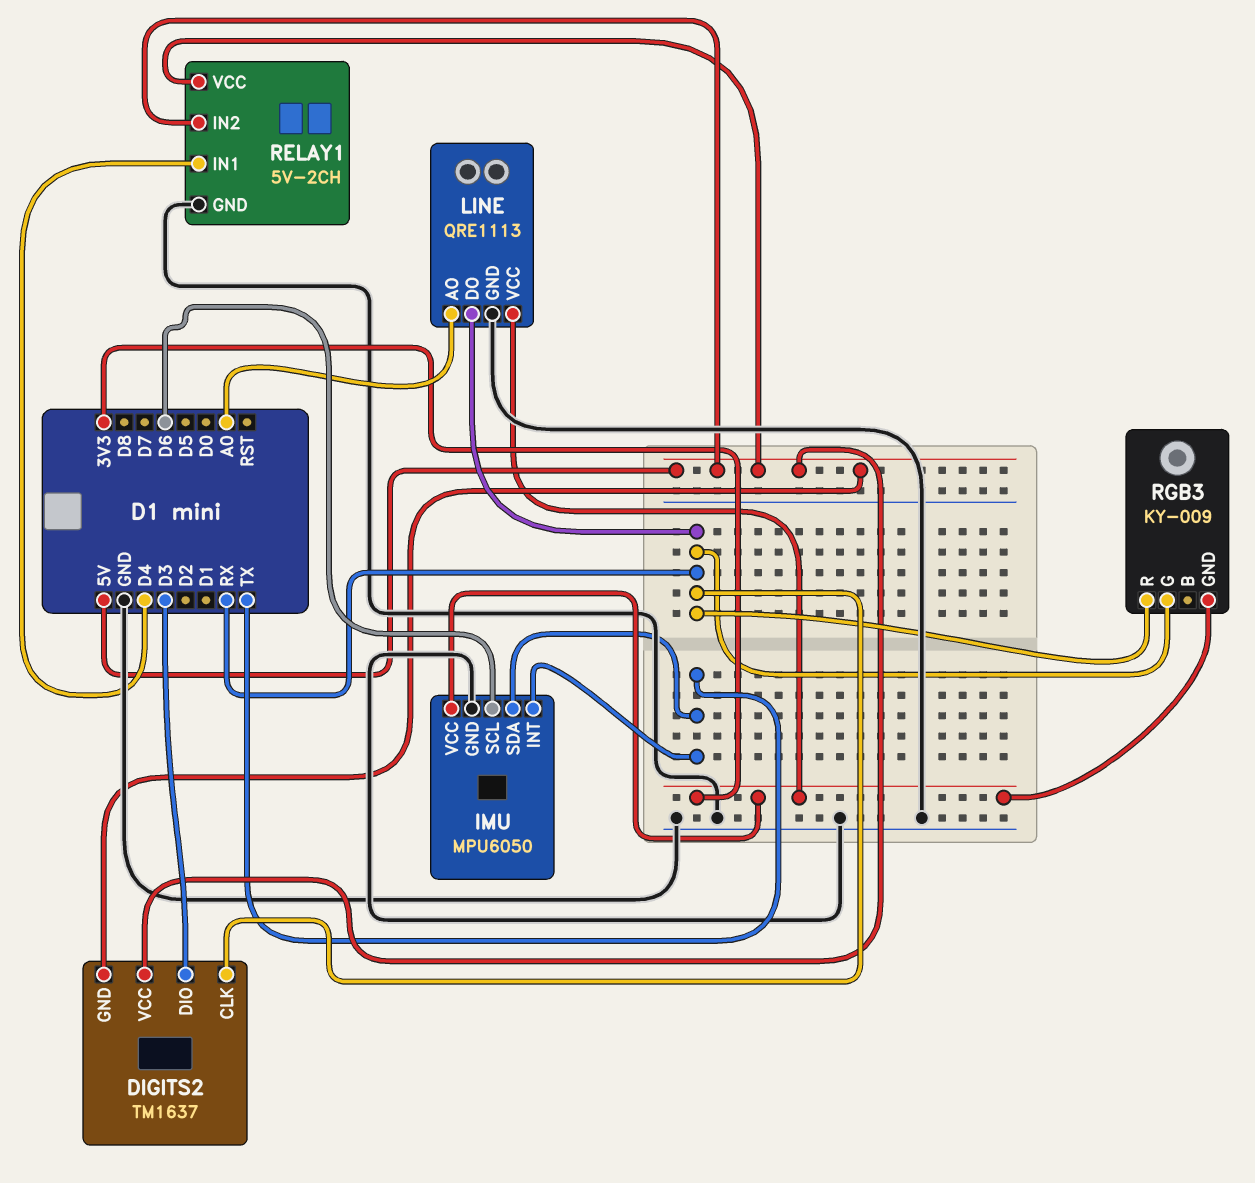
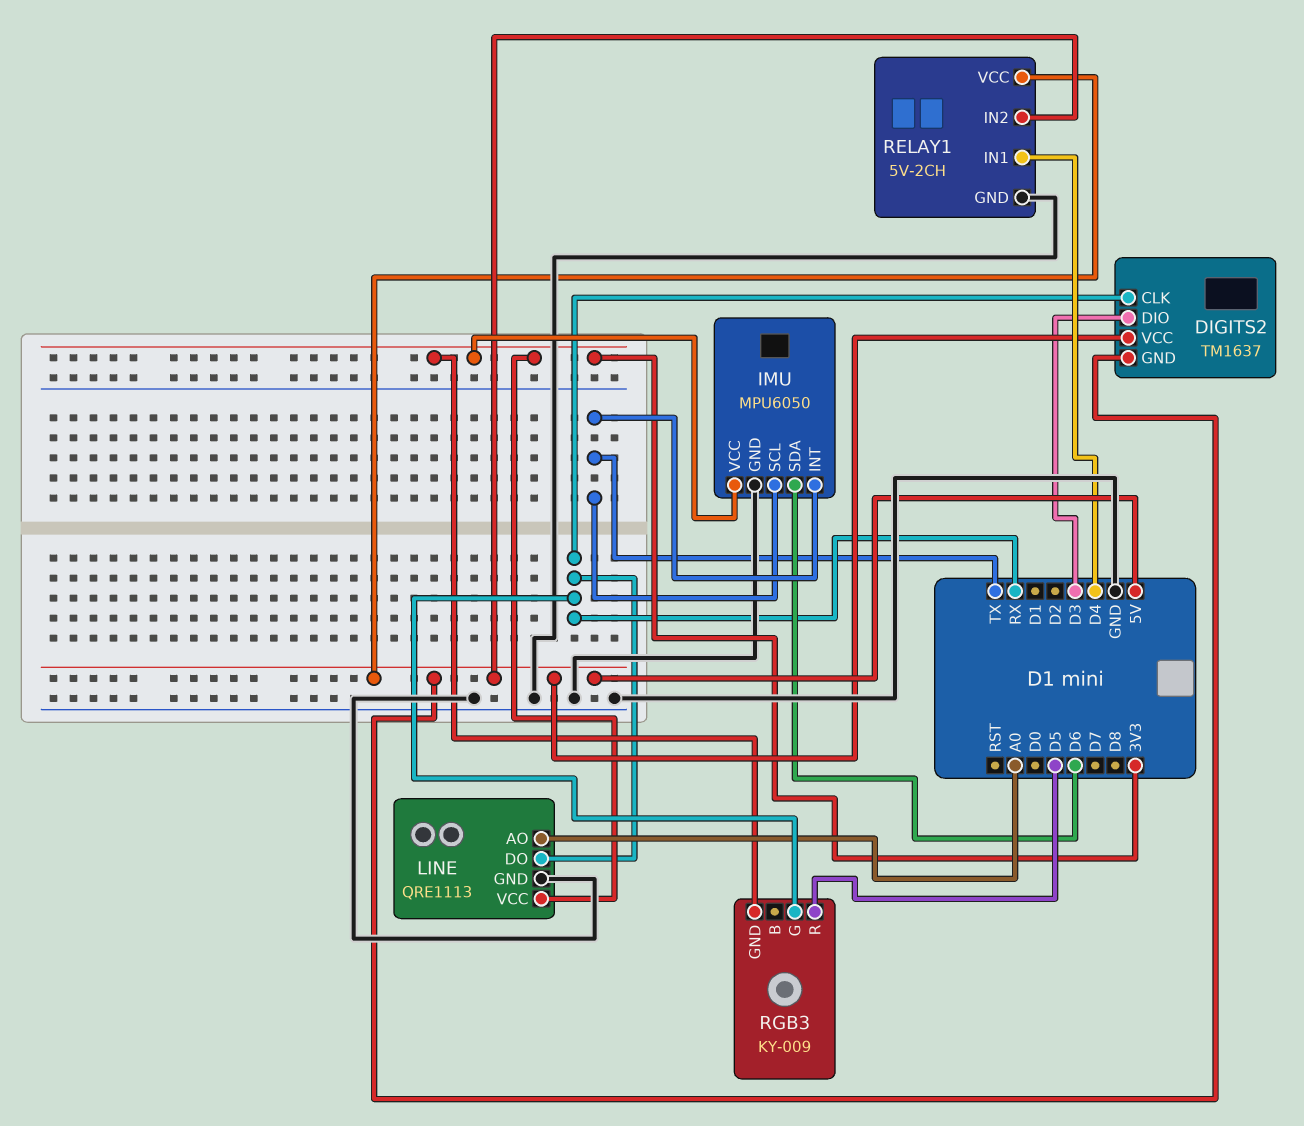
IMU pin SCL: D6 -> TX
IMU pin SDA: TX -> D6
RGB3 pin R: RX -> D5

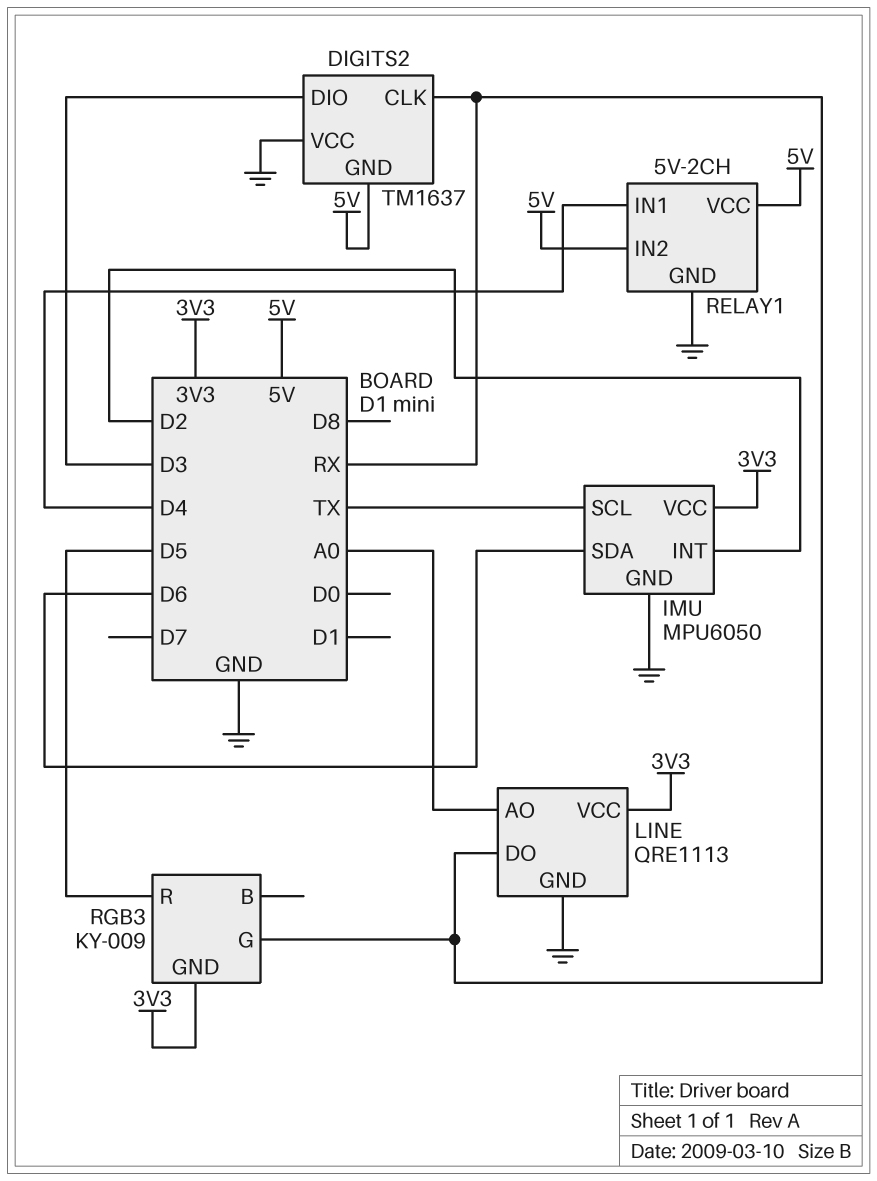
DIGITS2 pin VCC: 5V -> GND
IMU pin INT: TX -> D2

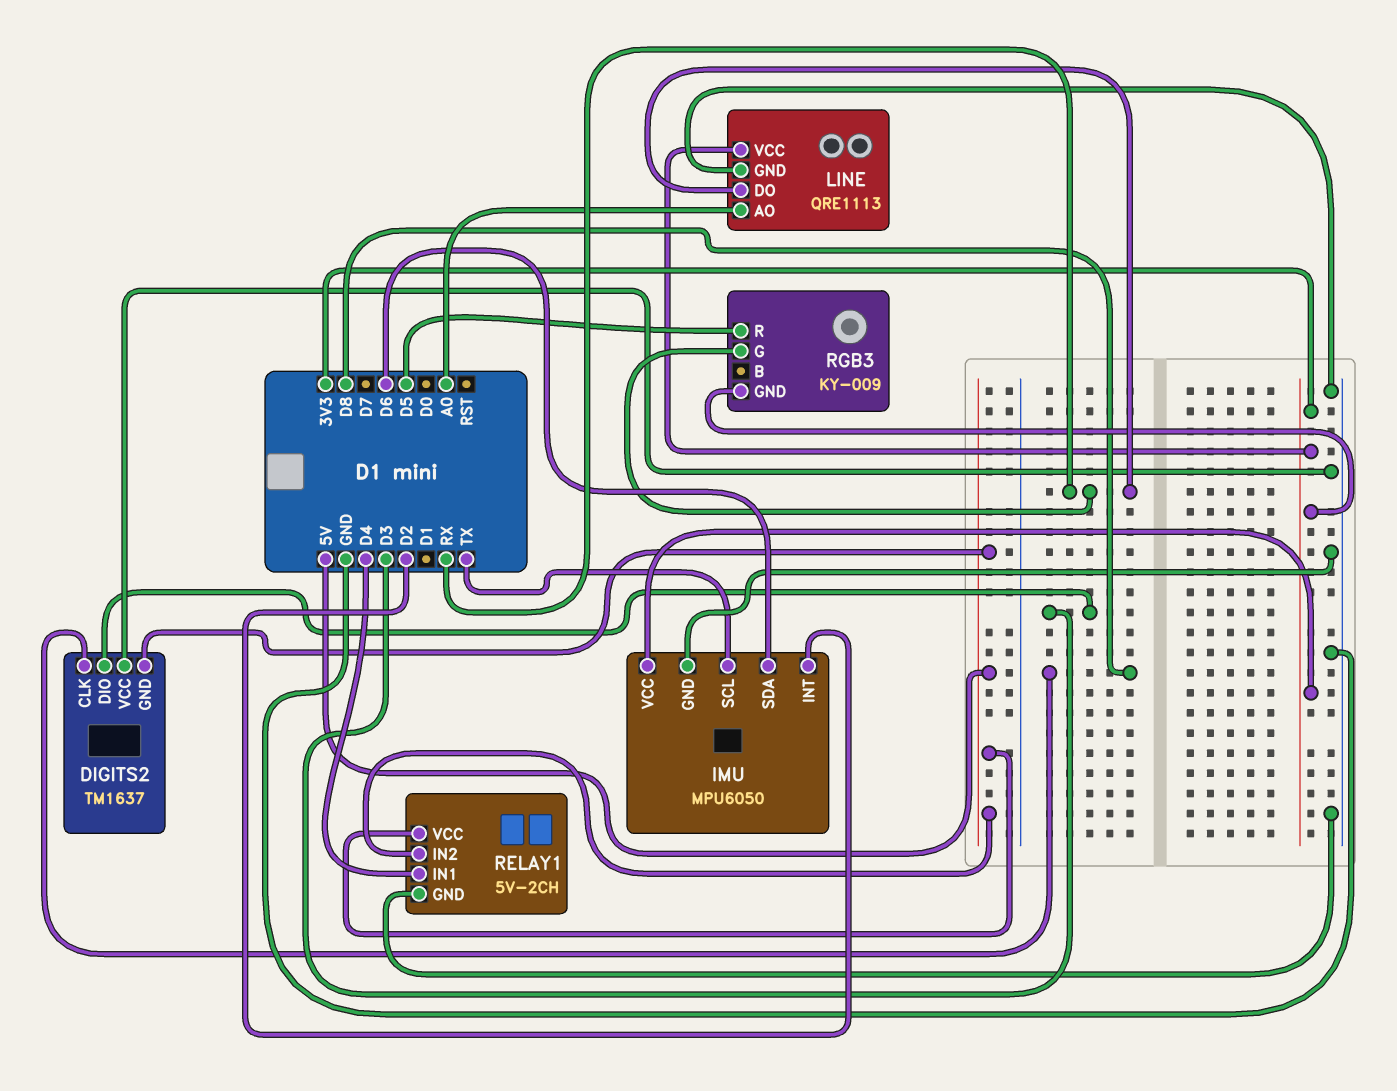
DIGITS2 pin CLK: RX -> D8

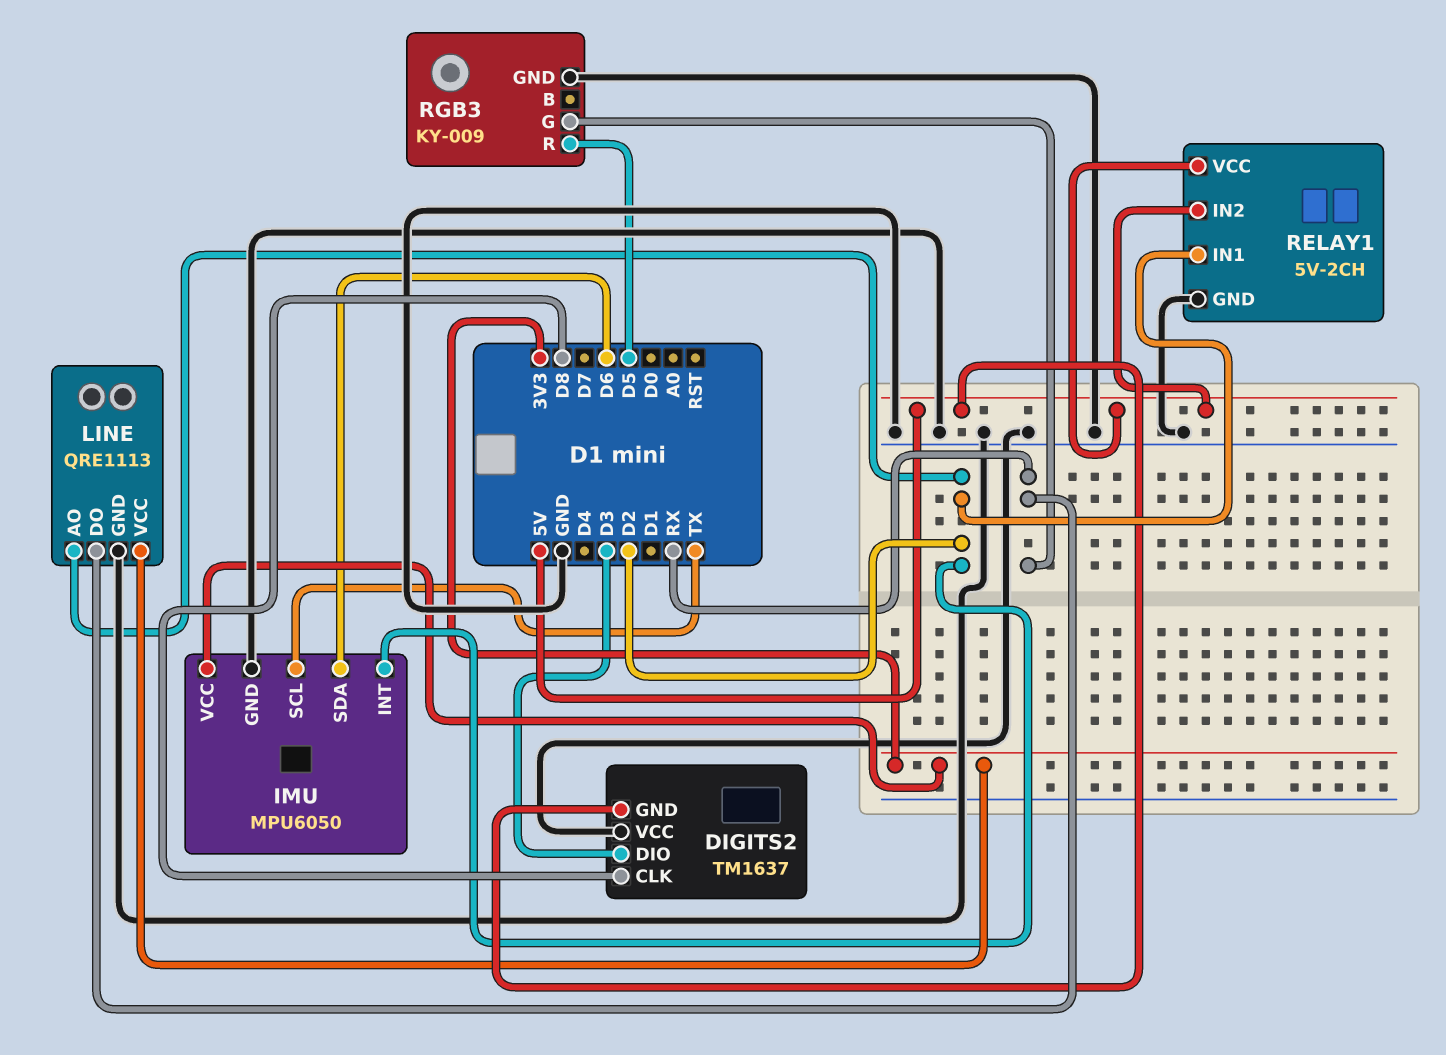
LINE pin AO: A0 -> D2
RELAY1 pin IN1: D4 -> D2
RGB3 pin GND: 3V3 -> GND

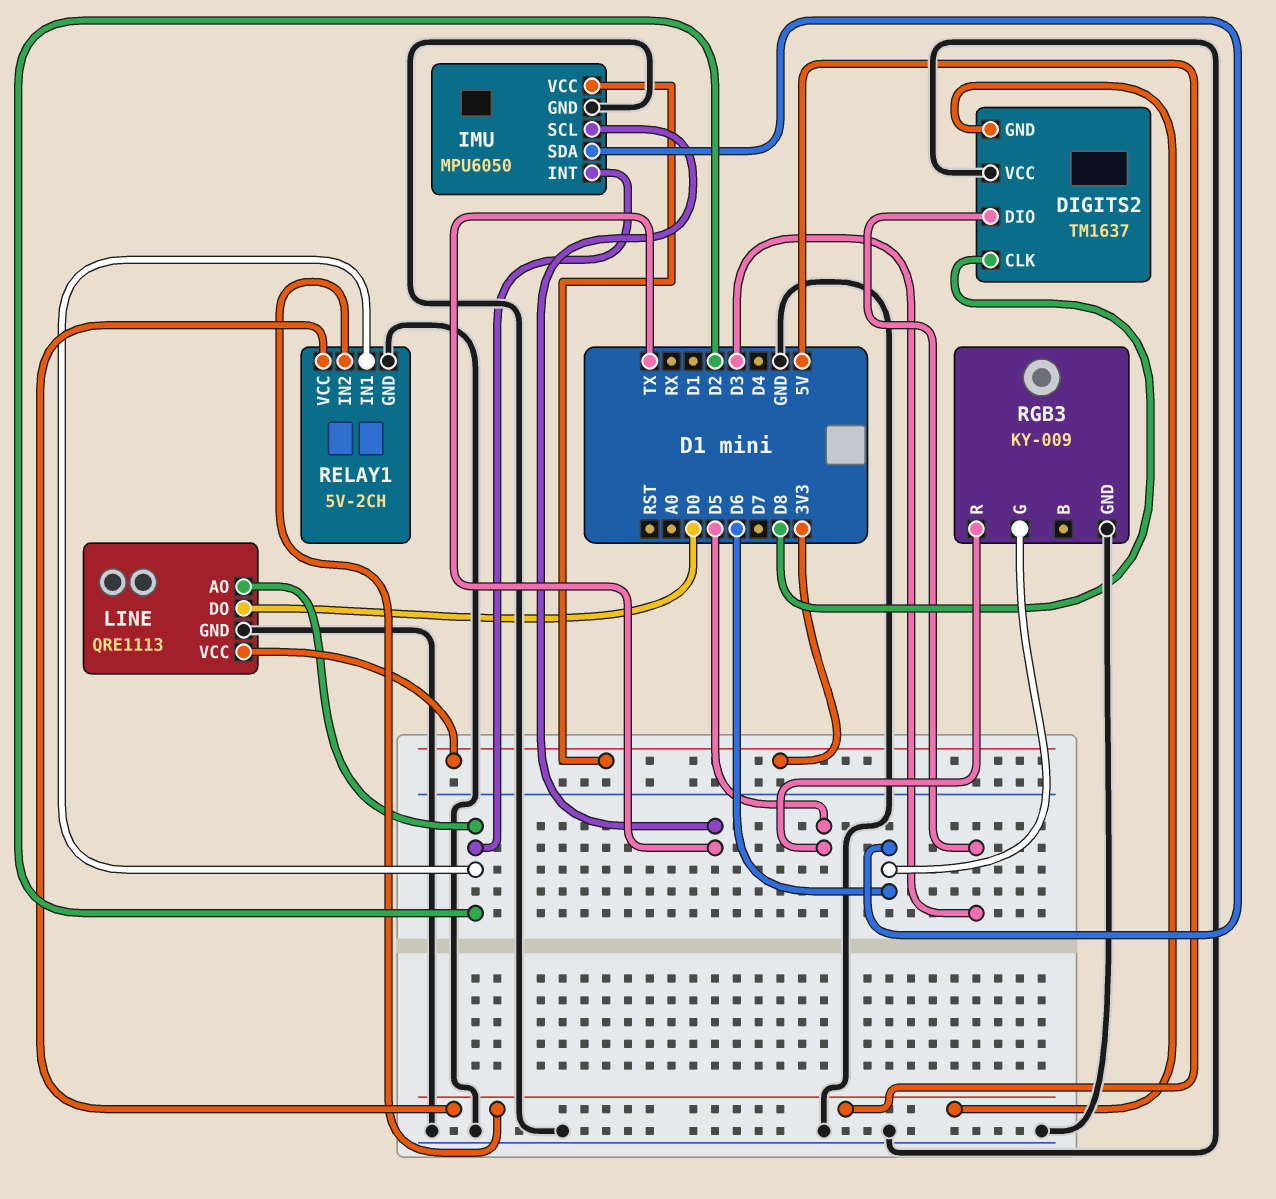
LINE pin DO: RX -> D0
RGB3 pin G: RX -> D6

